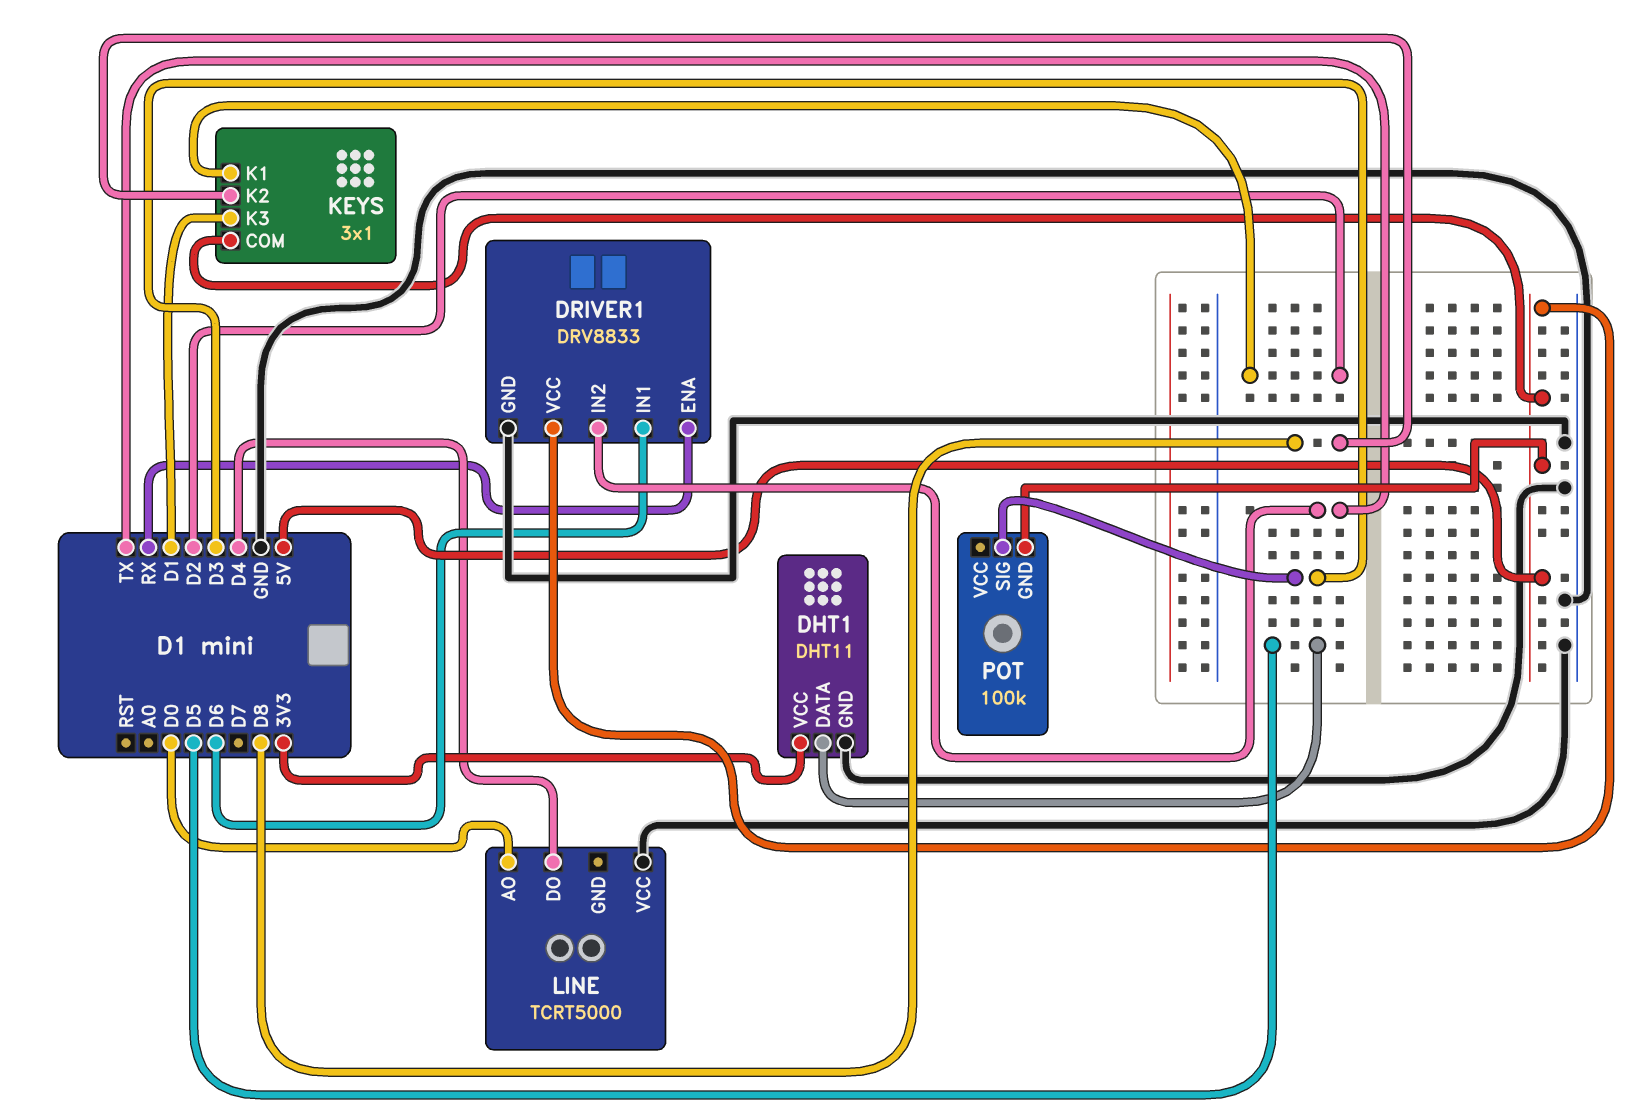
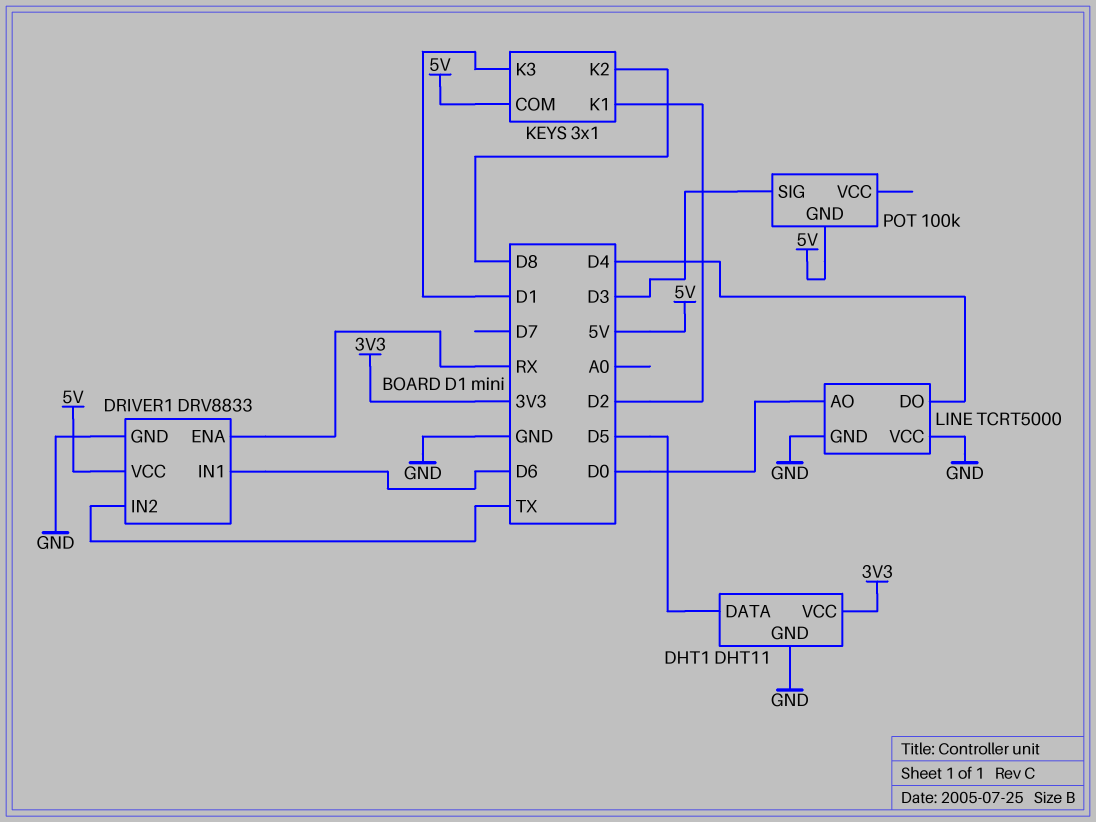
LINE pin GND: none -> GND

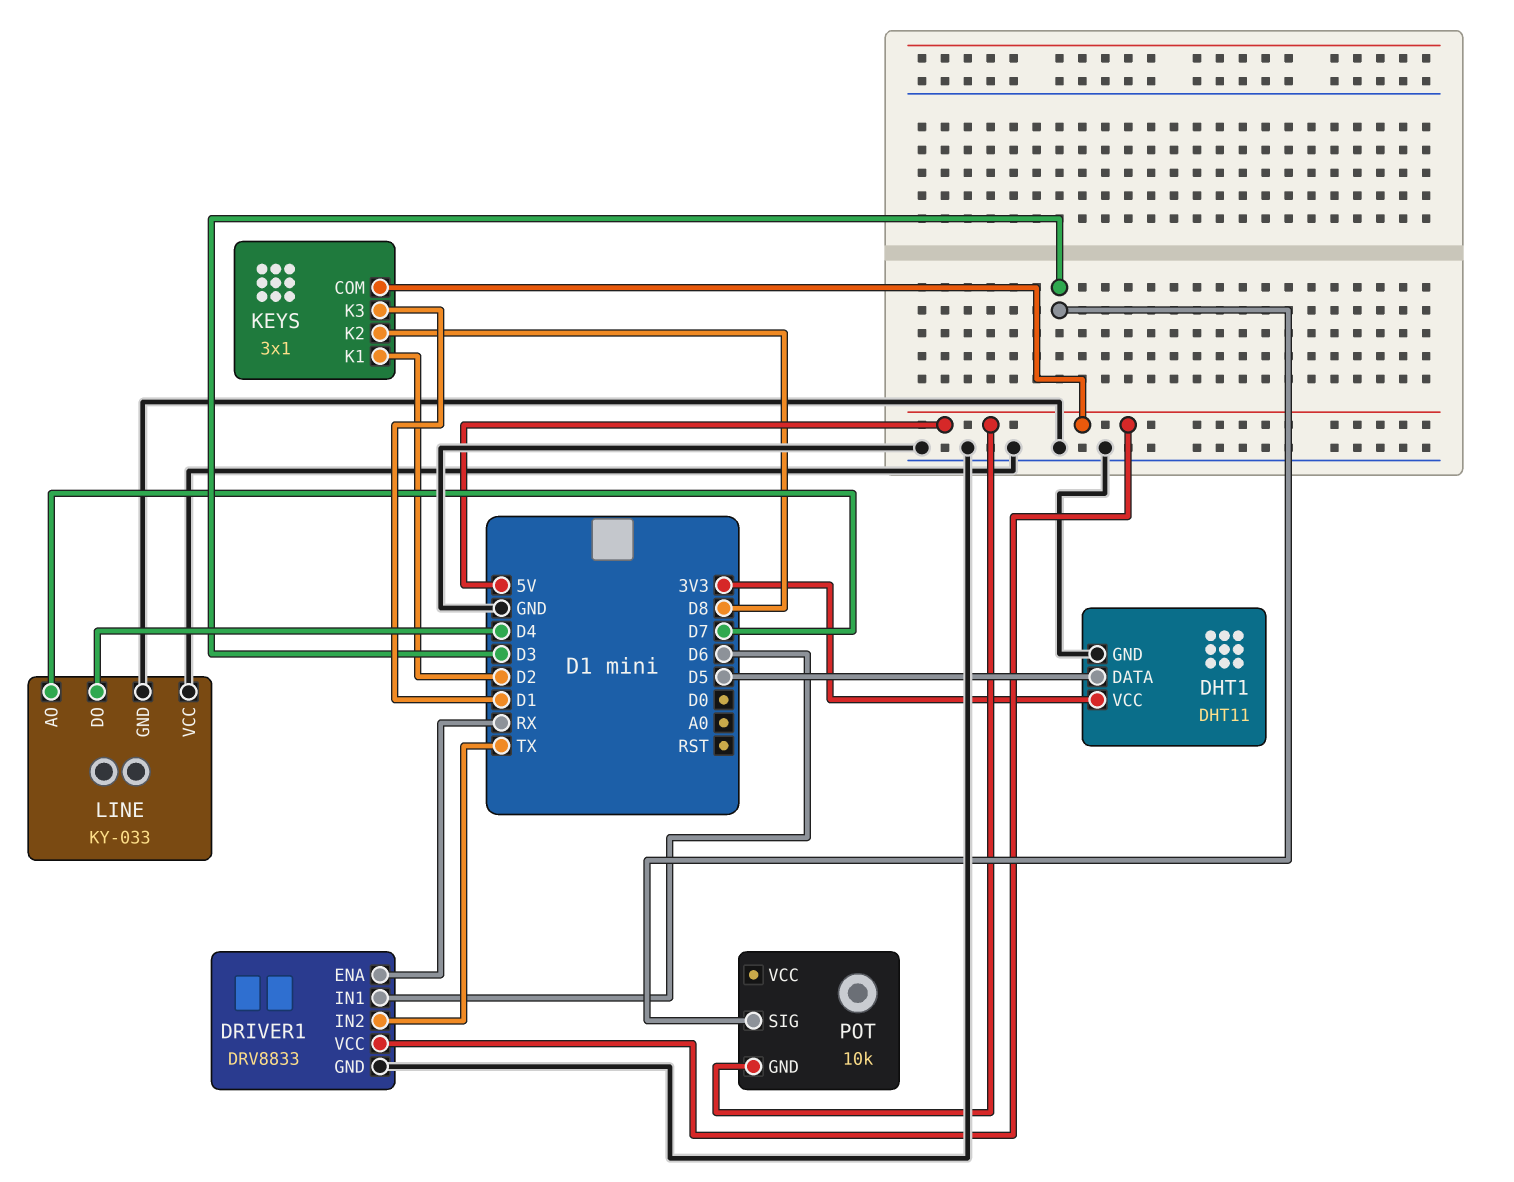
LINE: TCRT5000 -> KY-033
LINE pin AO: D0 -> D7
POT: 100k -> 10k

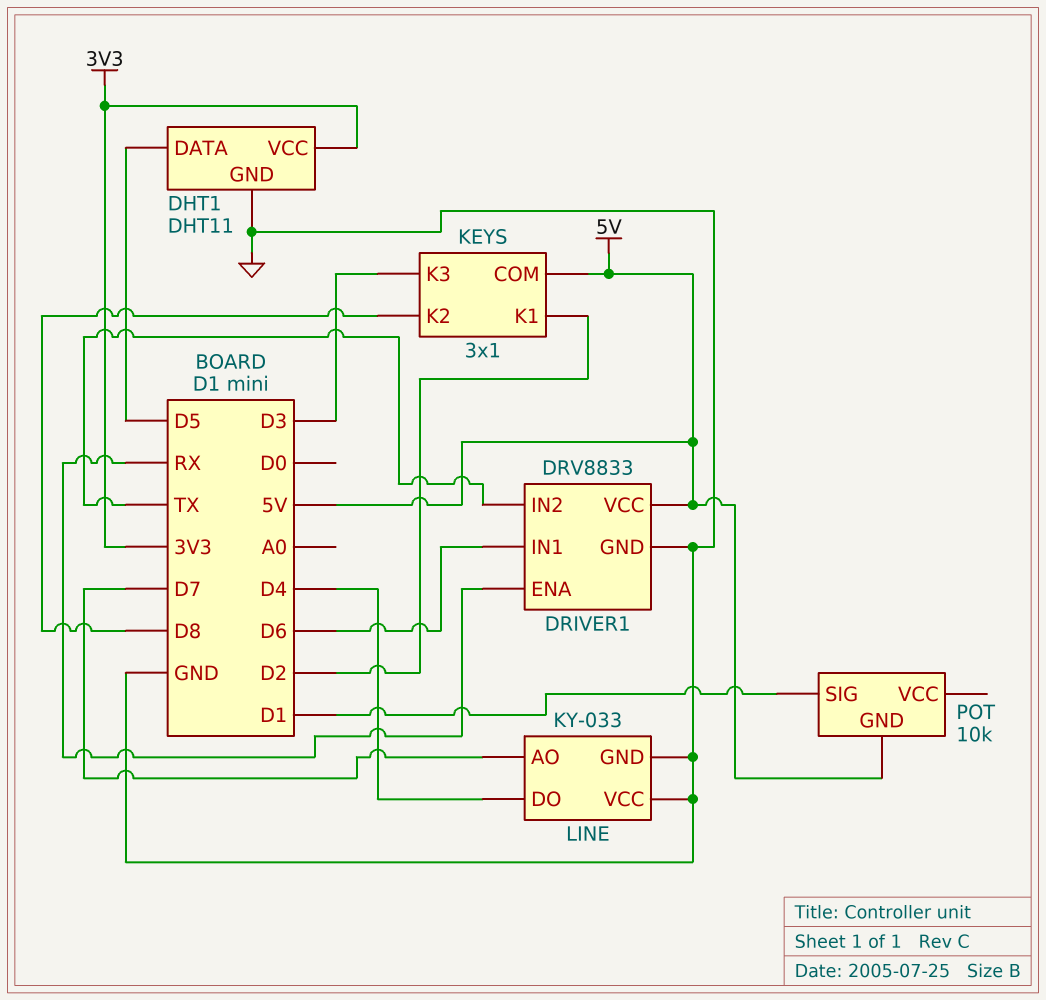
KEYS pin K3: D1 -> D3
POT pin SIG: D3 -> D1

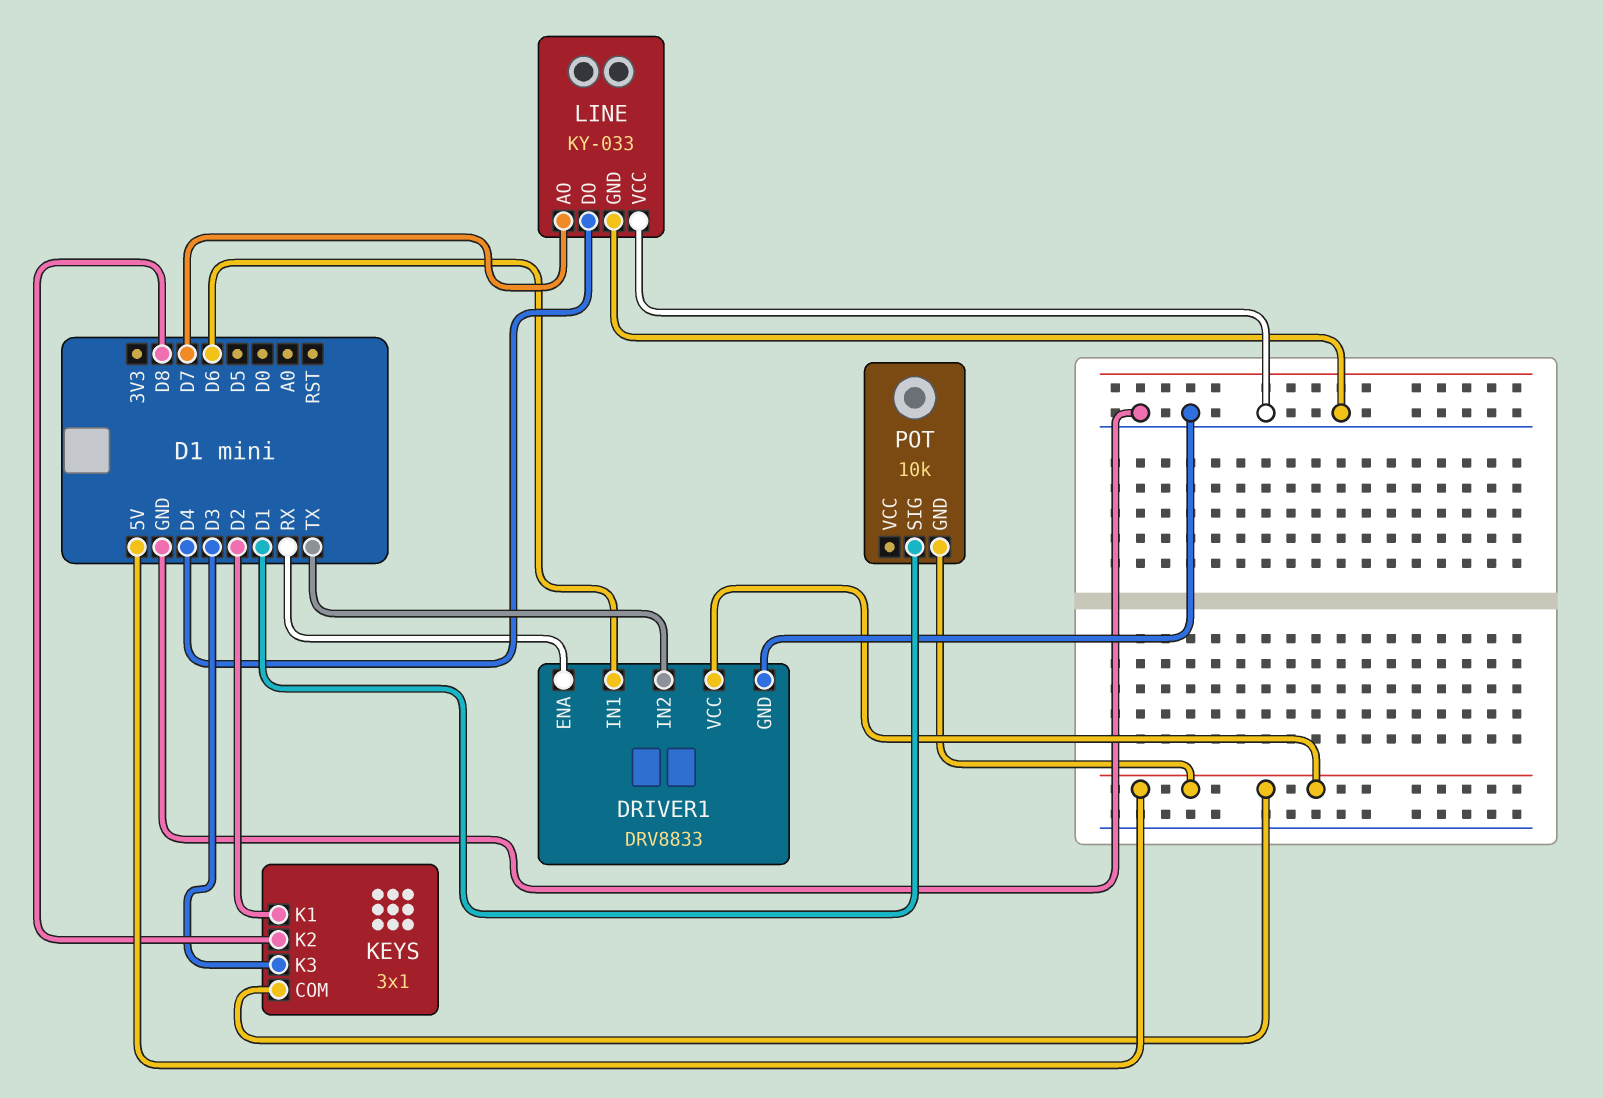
DHT1: DHT11 -> none
DHT1 pin DATA: D5 -> none
DHT1 pin GND: GND -> none
DHT1 pin VCC: 3V3 -> none

